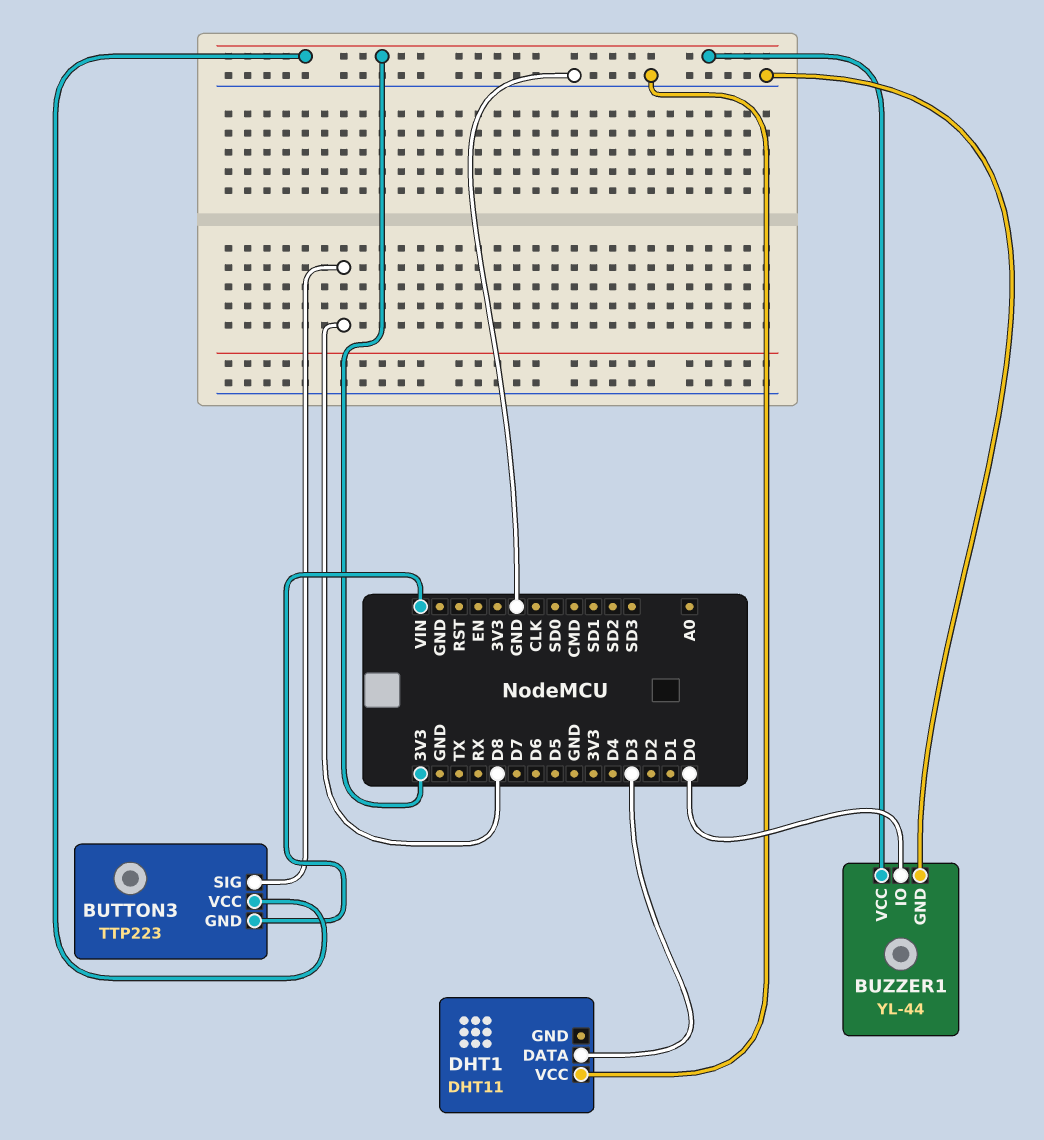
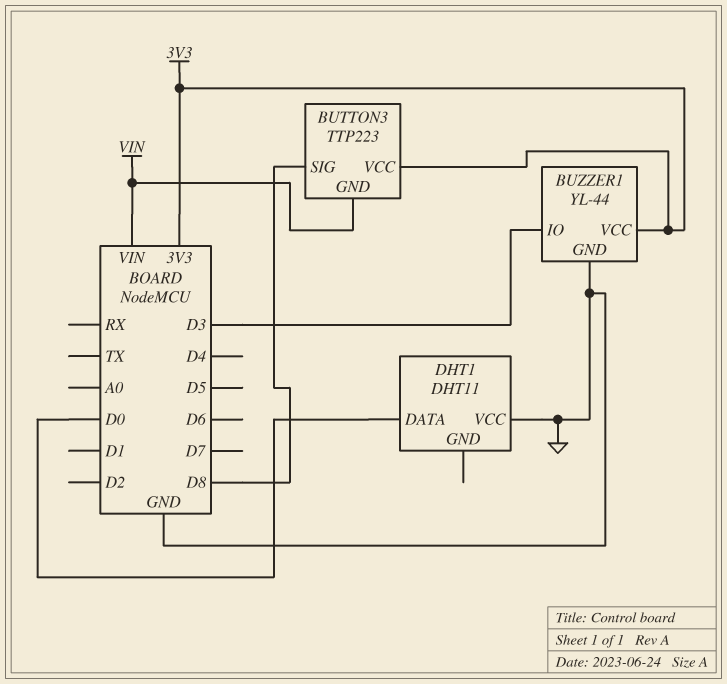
BUZZER1 pin IO: D0 -> D3
DHT1 pin DATA: D3 -> D0

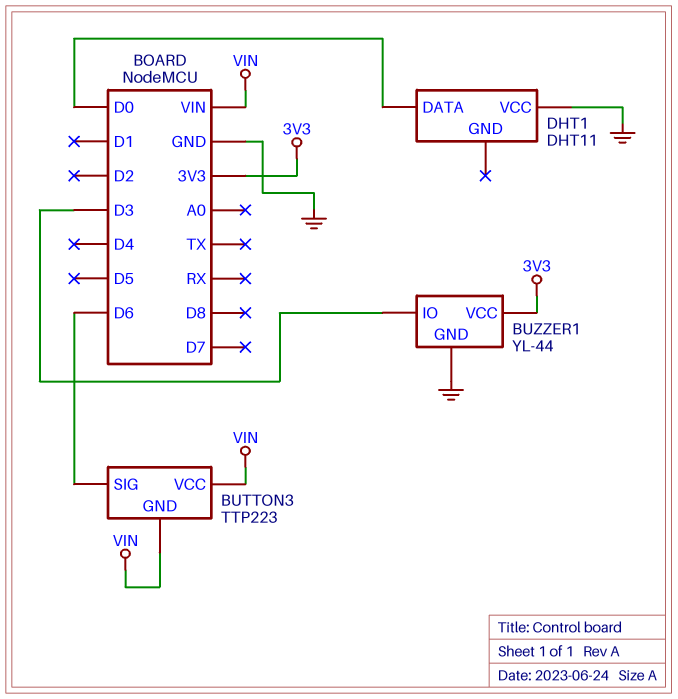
BUTTON3 pin SIG: D8 -> D6
BUTTON3 pin VCC: 3V3 -> VIN

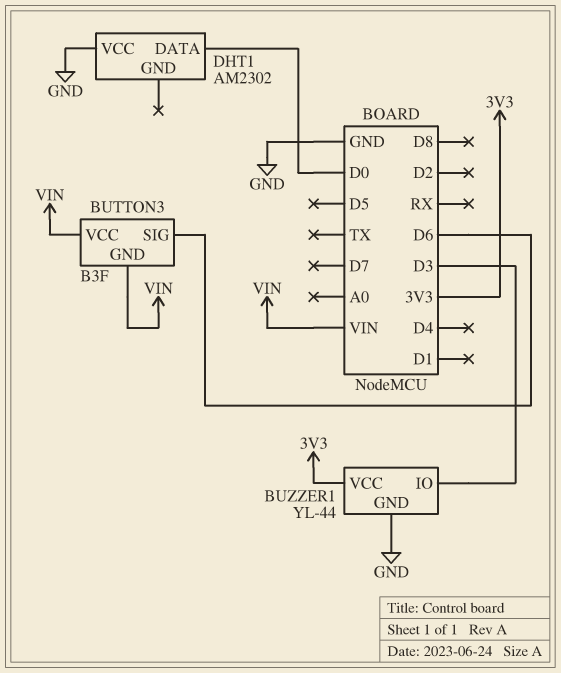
BUTTON3: TTP223 -> B3F
DHT1: DHT11 -> AM2302

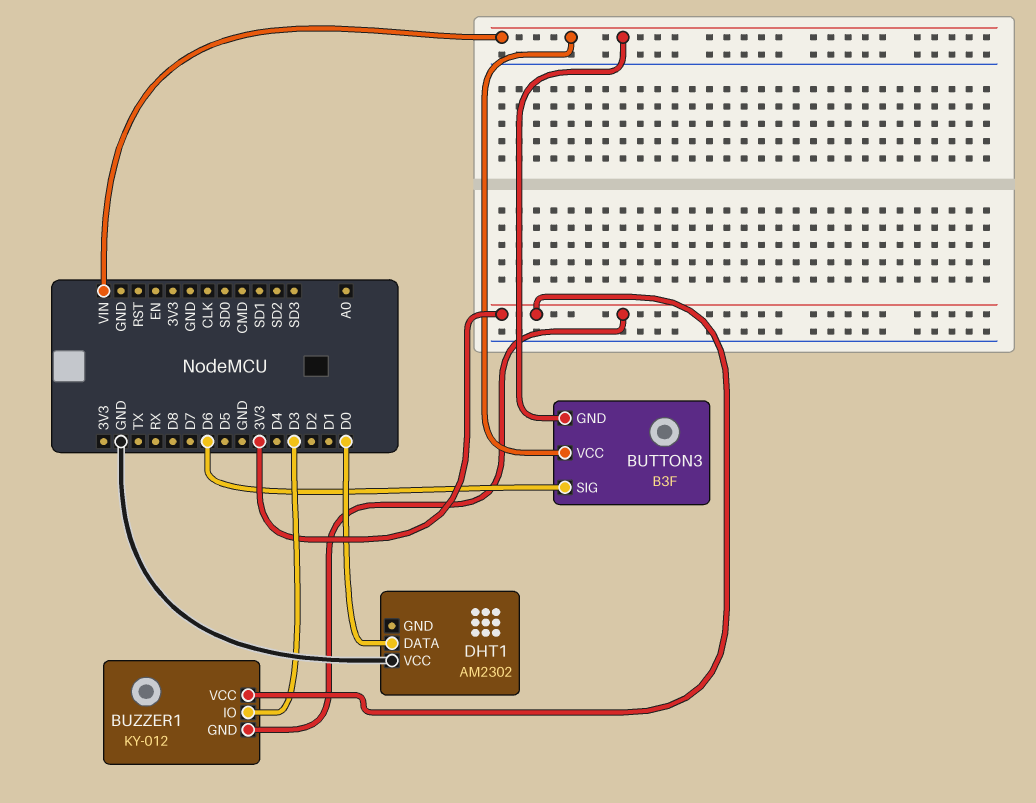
BUZZER1: YL-44 -> KY-012
BUZZER1 pin GND: GND -> 3V3

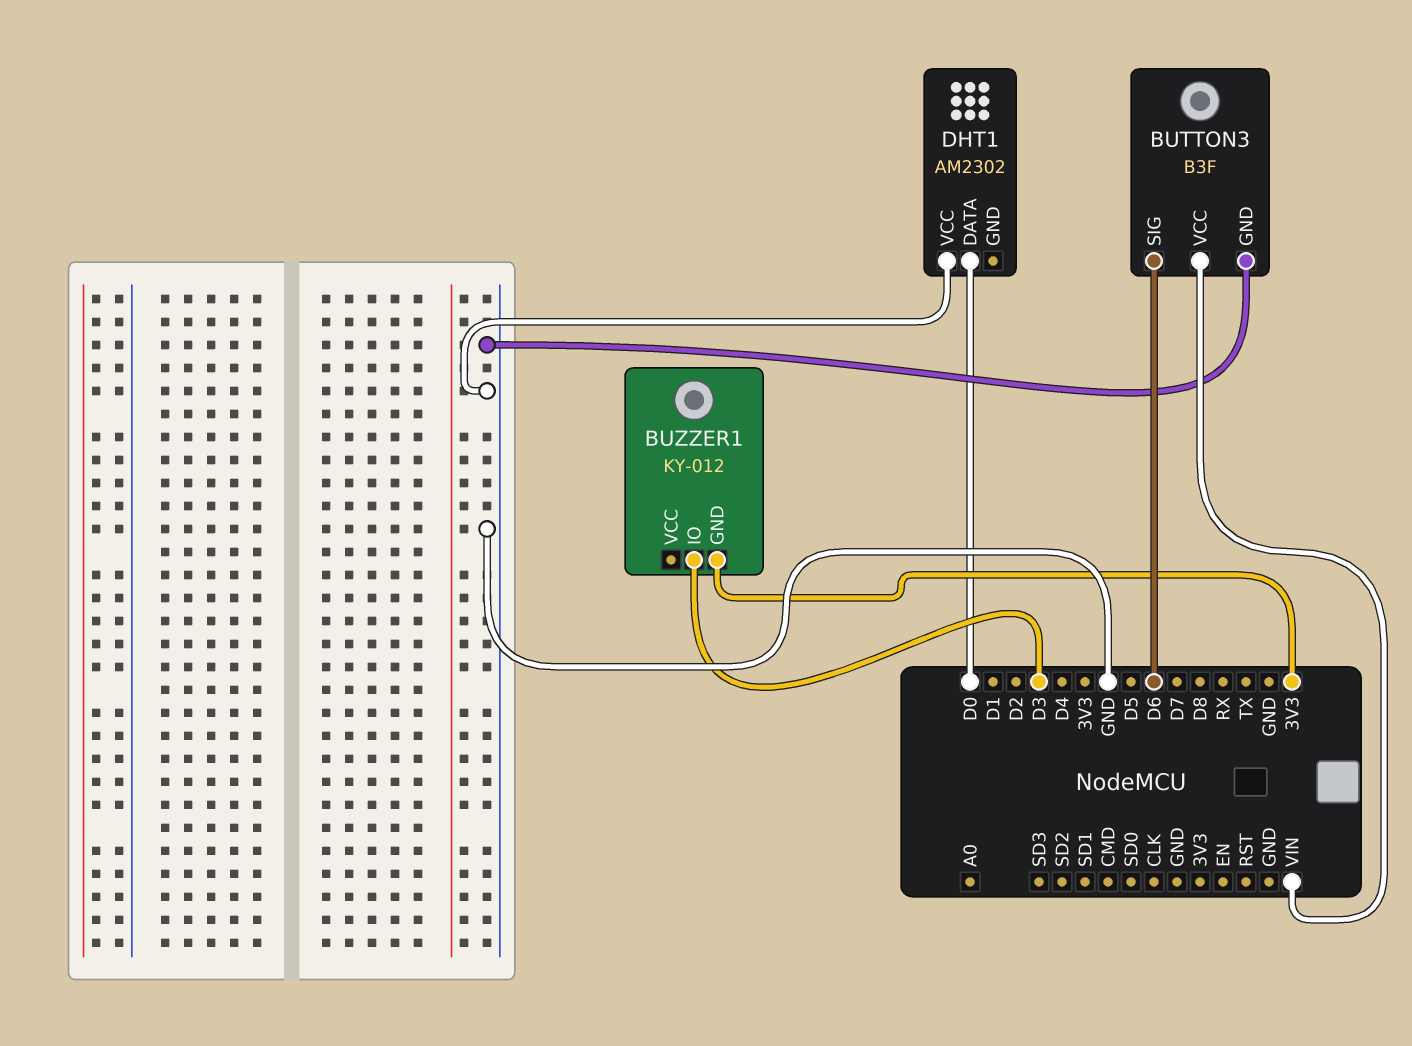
BUTTON3 pin GND: VIN -> GND
BUZZER1 pin VCC: 3V3 -> none

